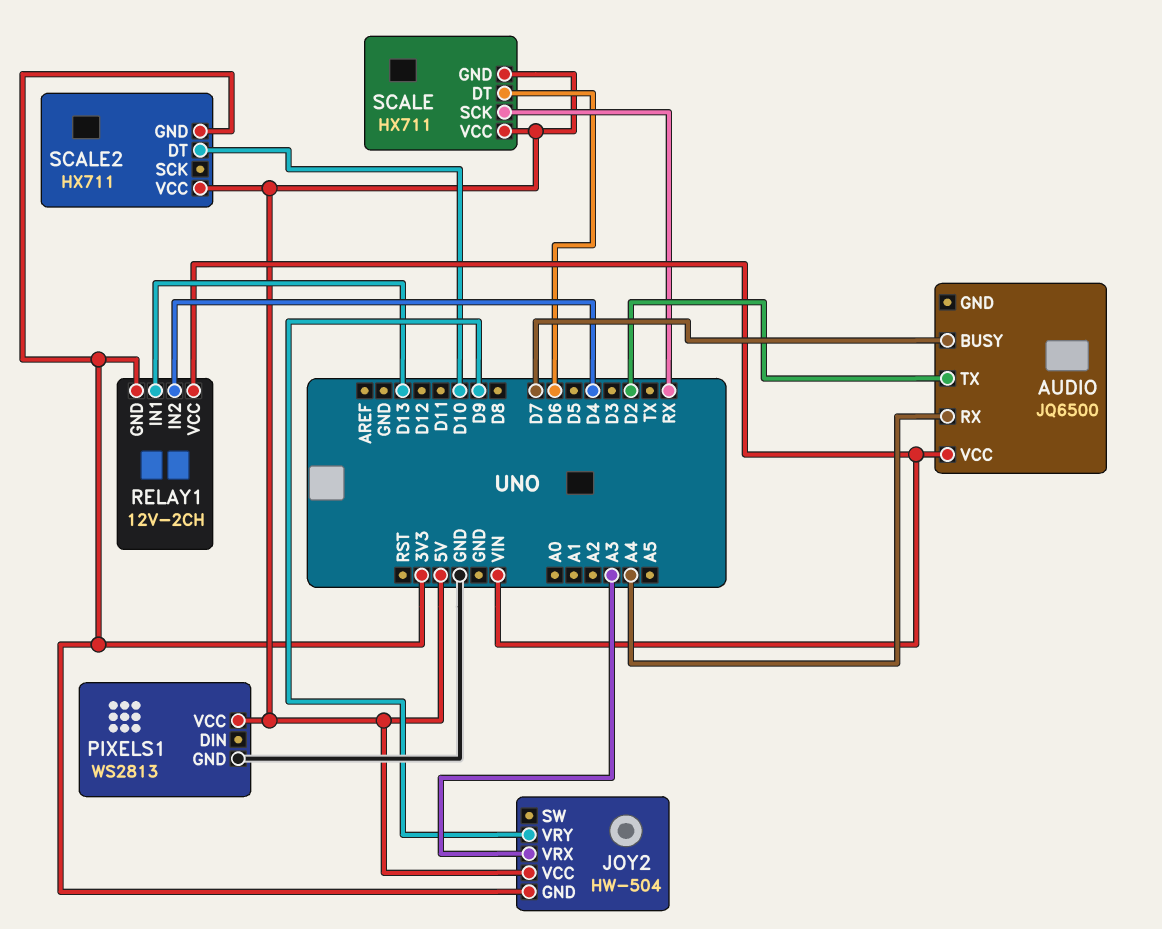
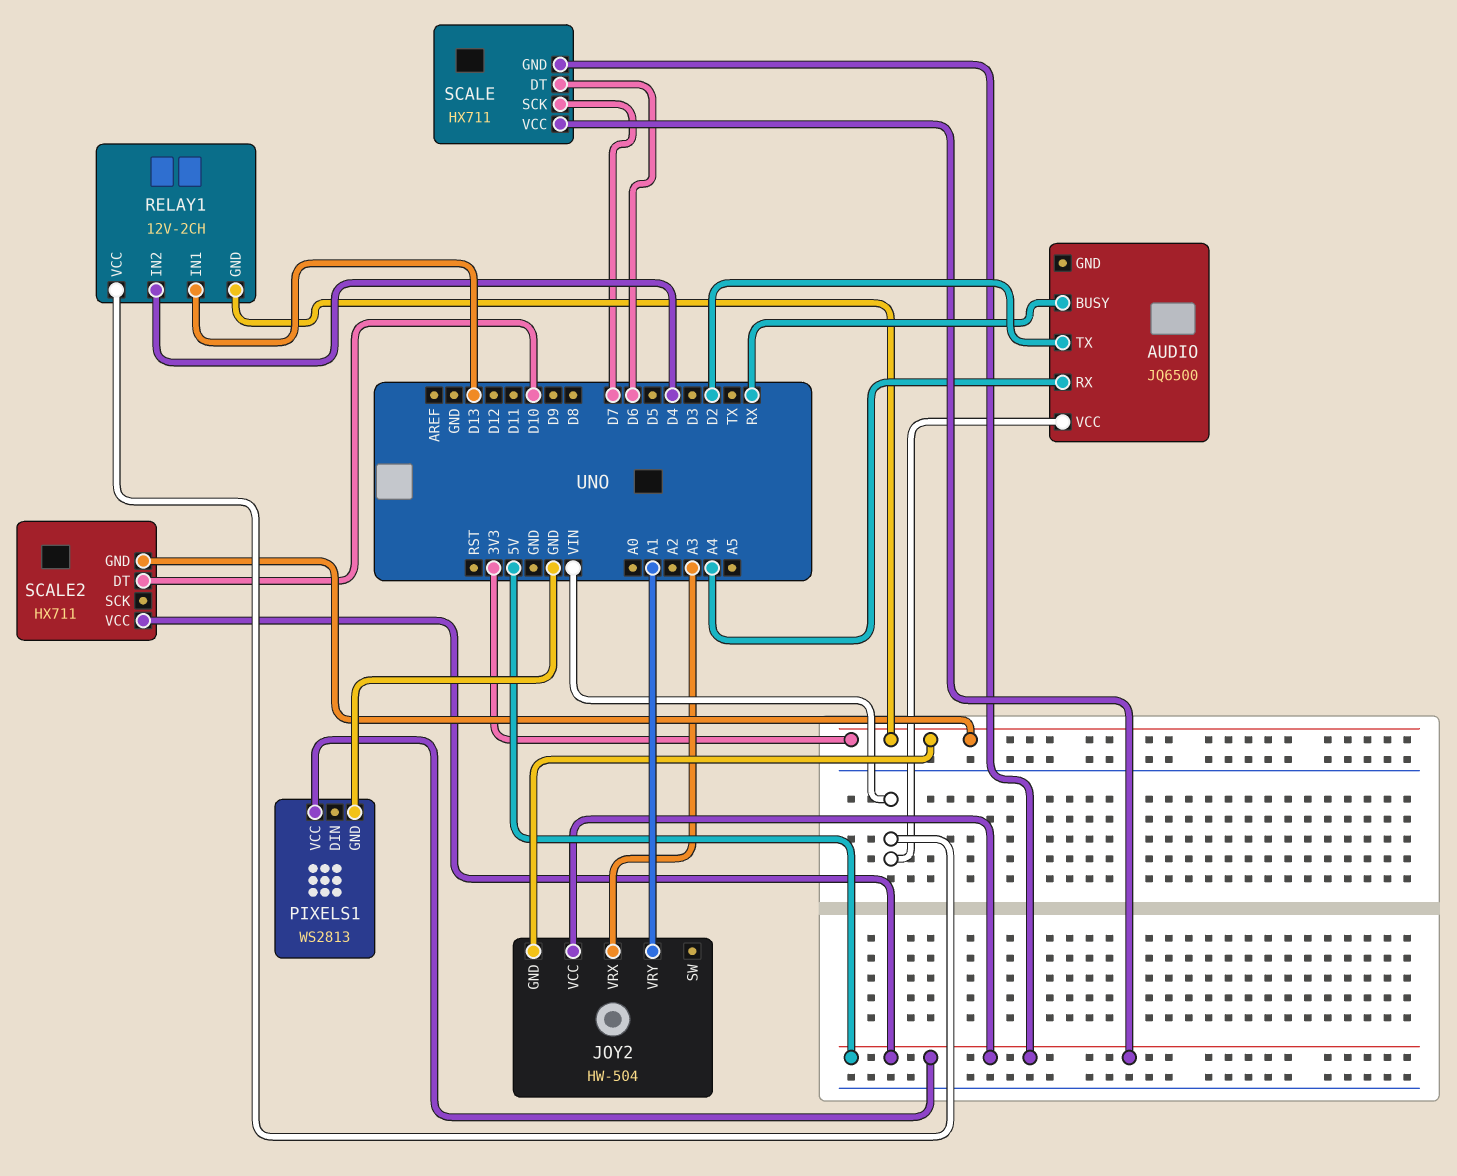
AUDIO pin BUSY: D7 -> RX
JOY2 pin VRY: D9 -> A1
SCALE pin SCK: RX -> D7

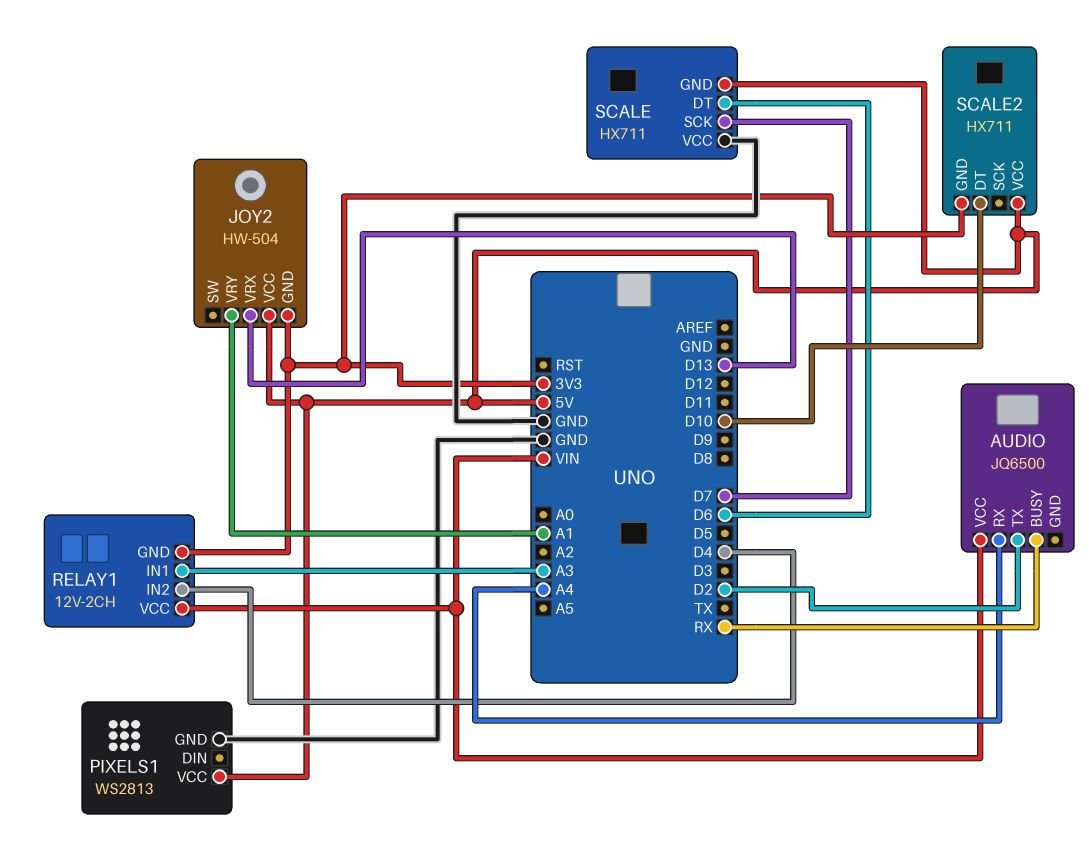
JOY2 pin VRX: A3 -> D13
RELAY1 pin IN1: D13 -> A3
SCALE pin VCC: 5V -> GND

